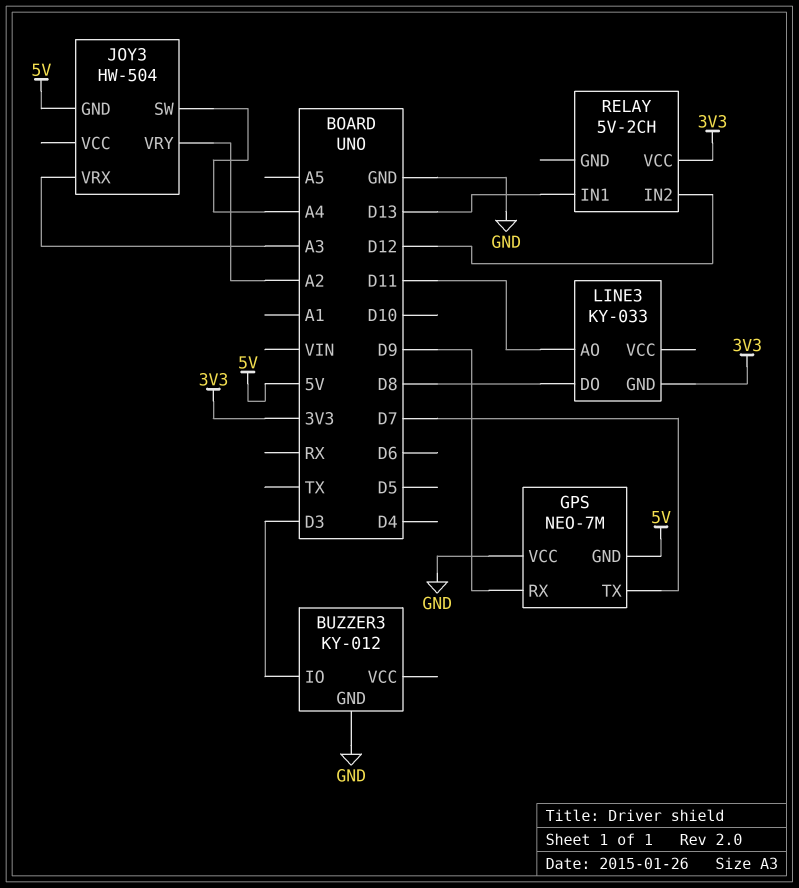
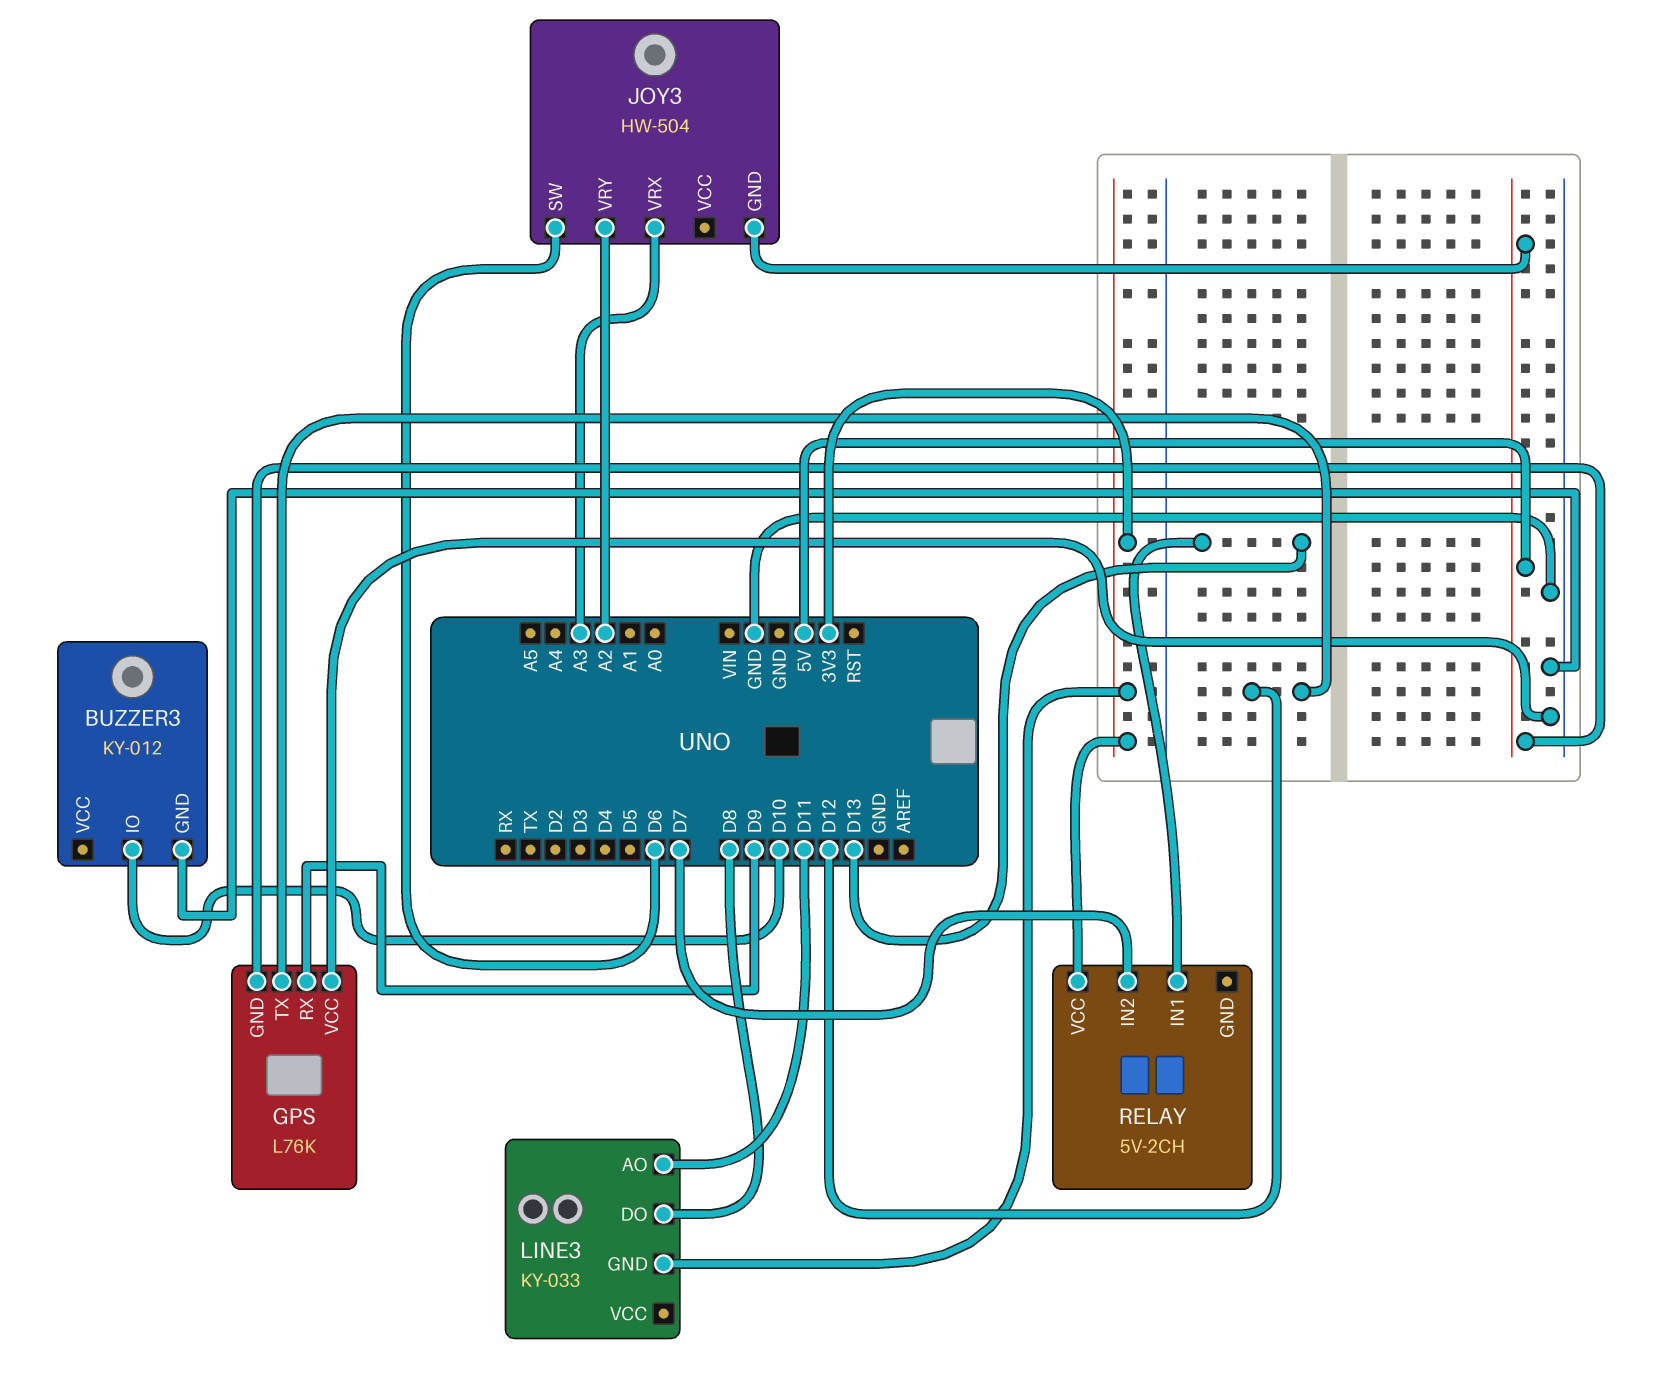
BUZZER3 pin IO: D3 -> D10
GPS: NEO-7M -> L76K
GPS pin TX: D7 -> D12
JOY3 pin SW: A4 -> D6
RELAY pin IN2: D12 -> D7

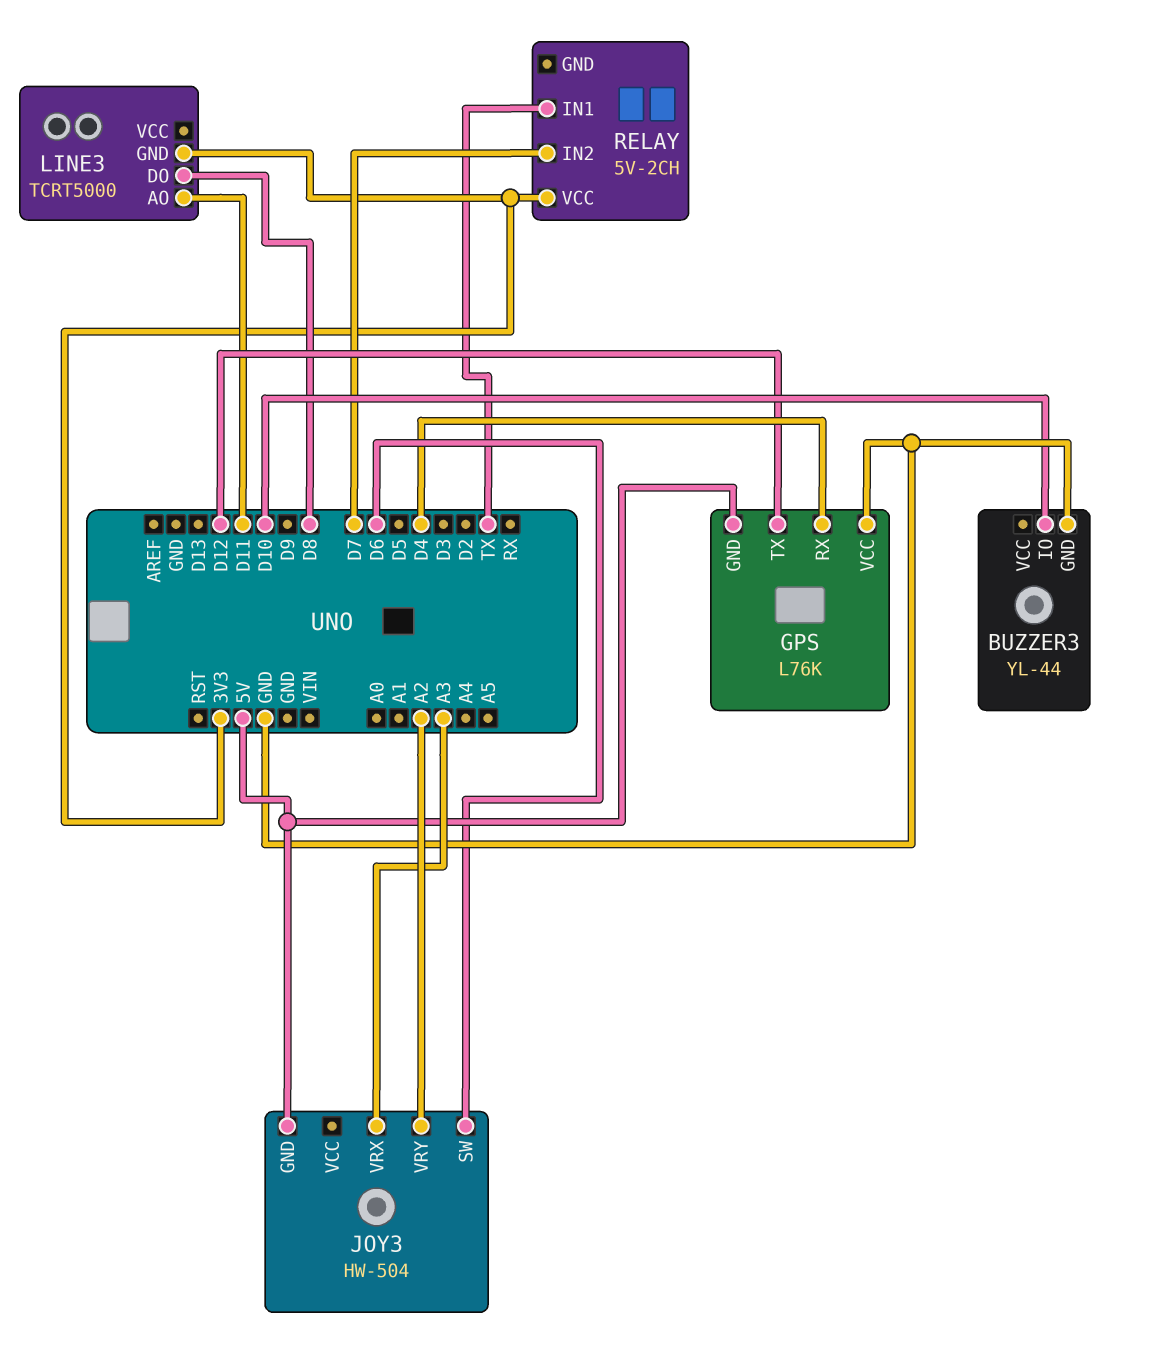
BUZZER3: KY-012 -> YL-44
GPS pin RX: D9 -> D4
LINE3: KY-033 -> TCRT5000
RELAY pin IN1: D13 -> TX

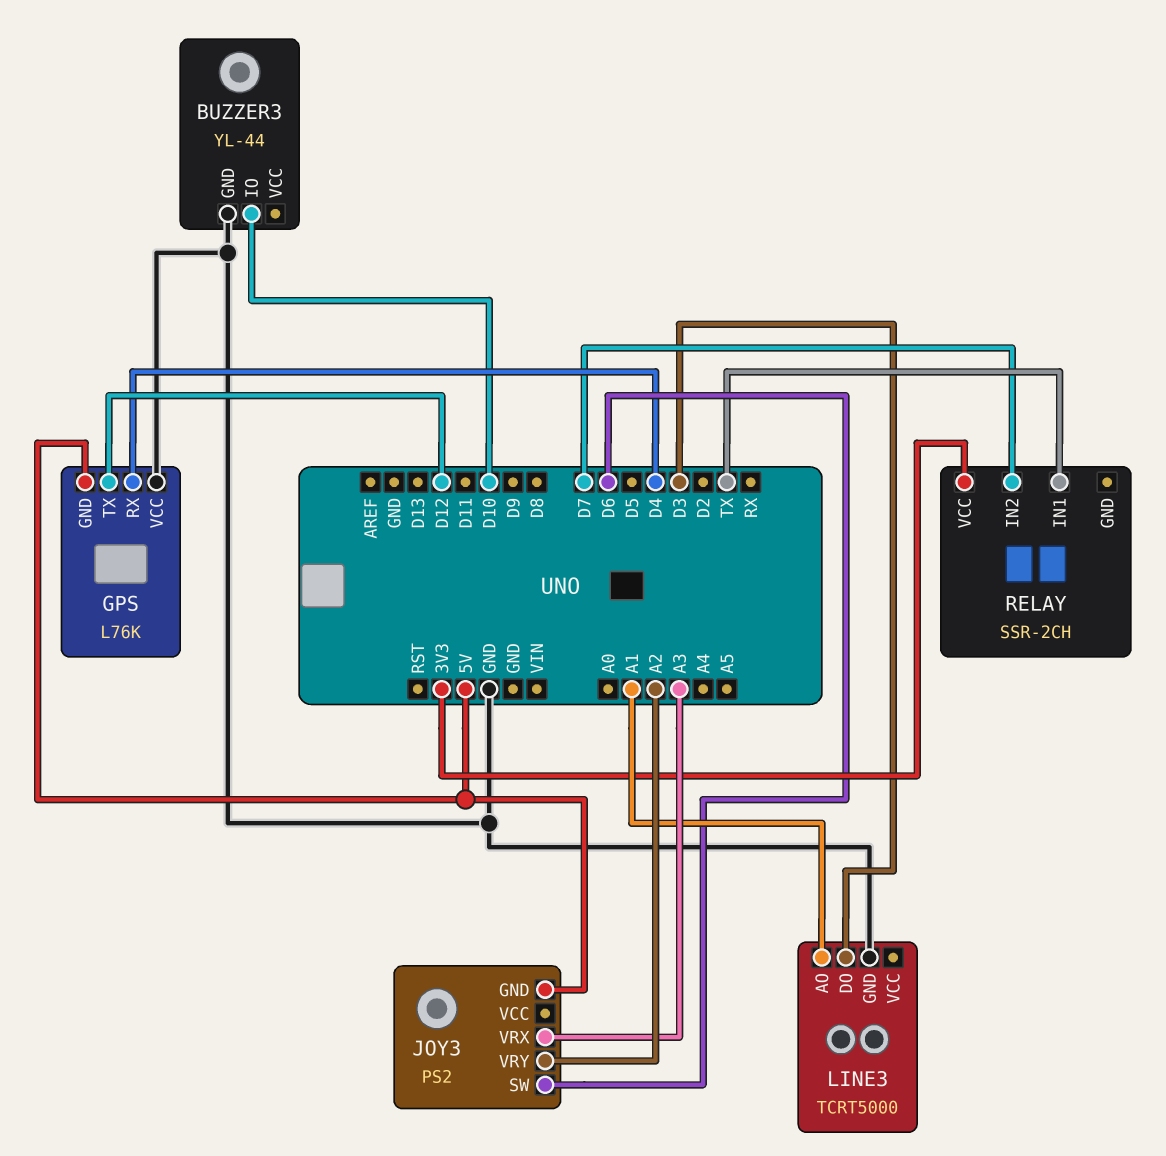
JOY3: HW-504 -> PS2
LINE3 pin AO: D11 -> A1
LINE3 pin DO: D8 -> D3
LINE3 pin GND: 3V3 -> GND
RELAY: 5V-2CH -> SSR-2CH

